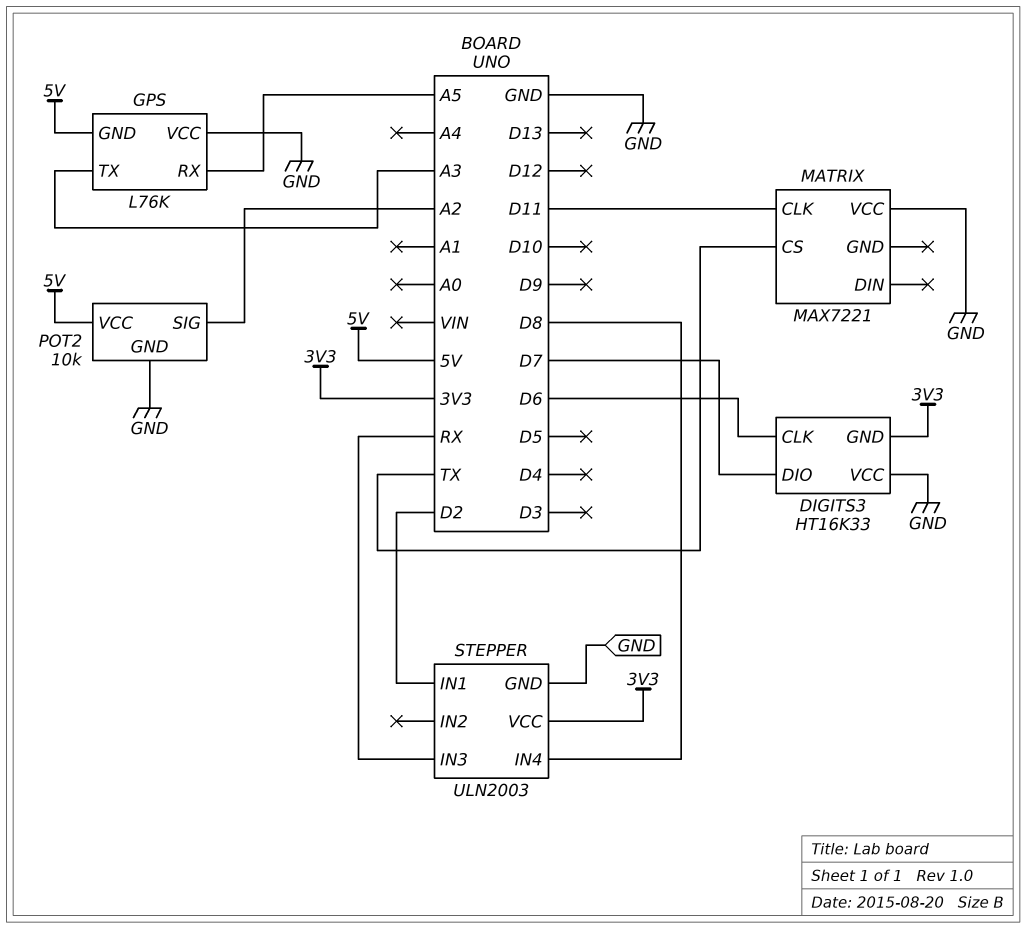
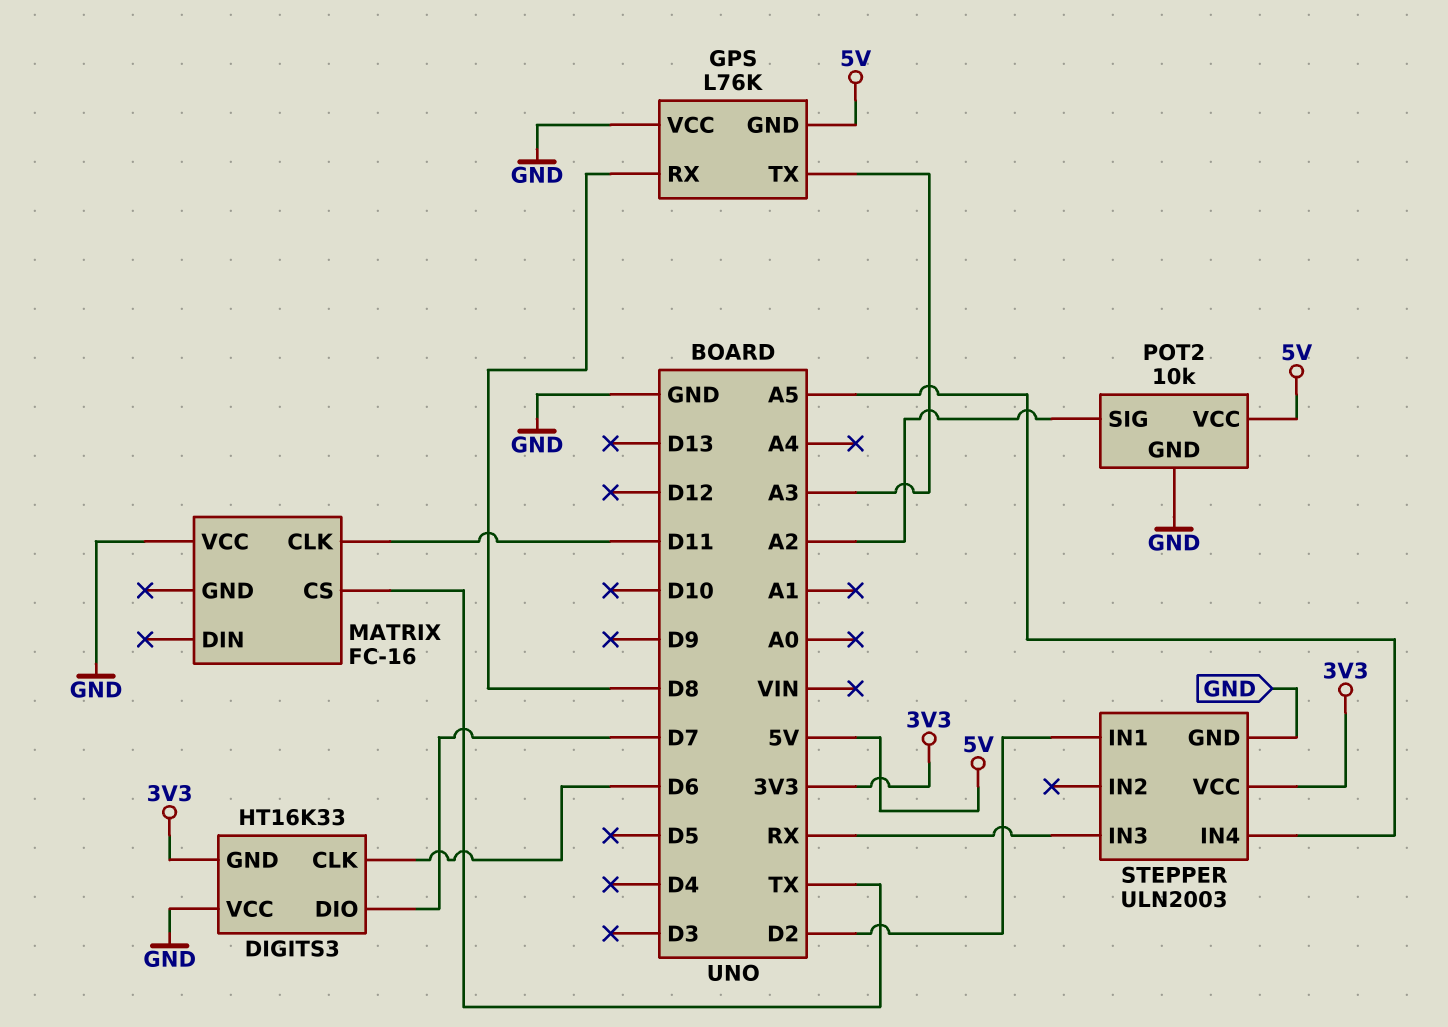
GPS pin RX: A5 -> D8
MATRIX: MAX7221 -> FC-16
STEPPER pin IN4: D8 -> A5

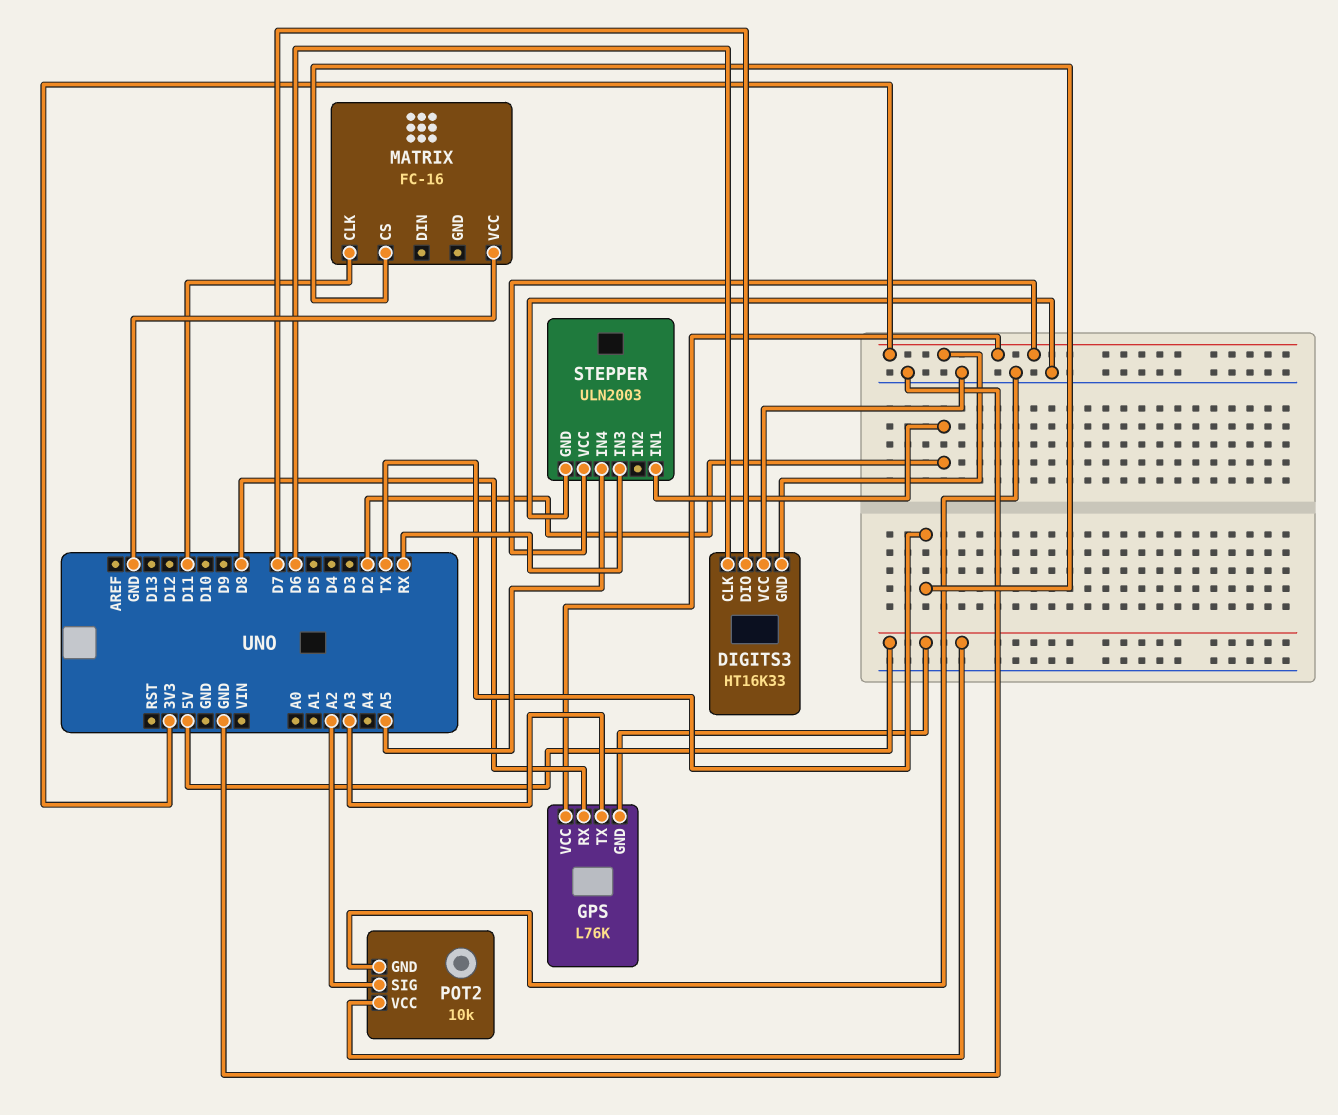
GPS pin VCC: GND -> 3V3

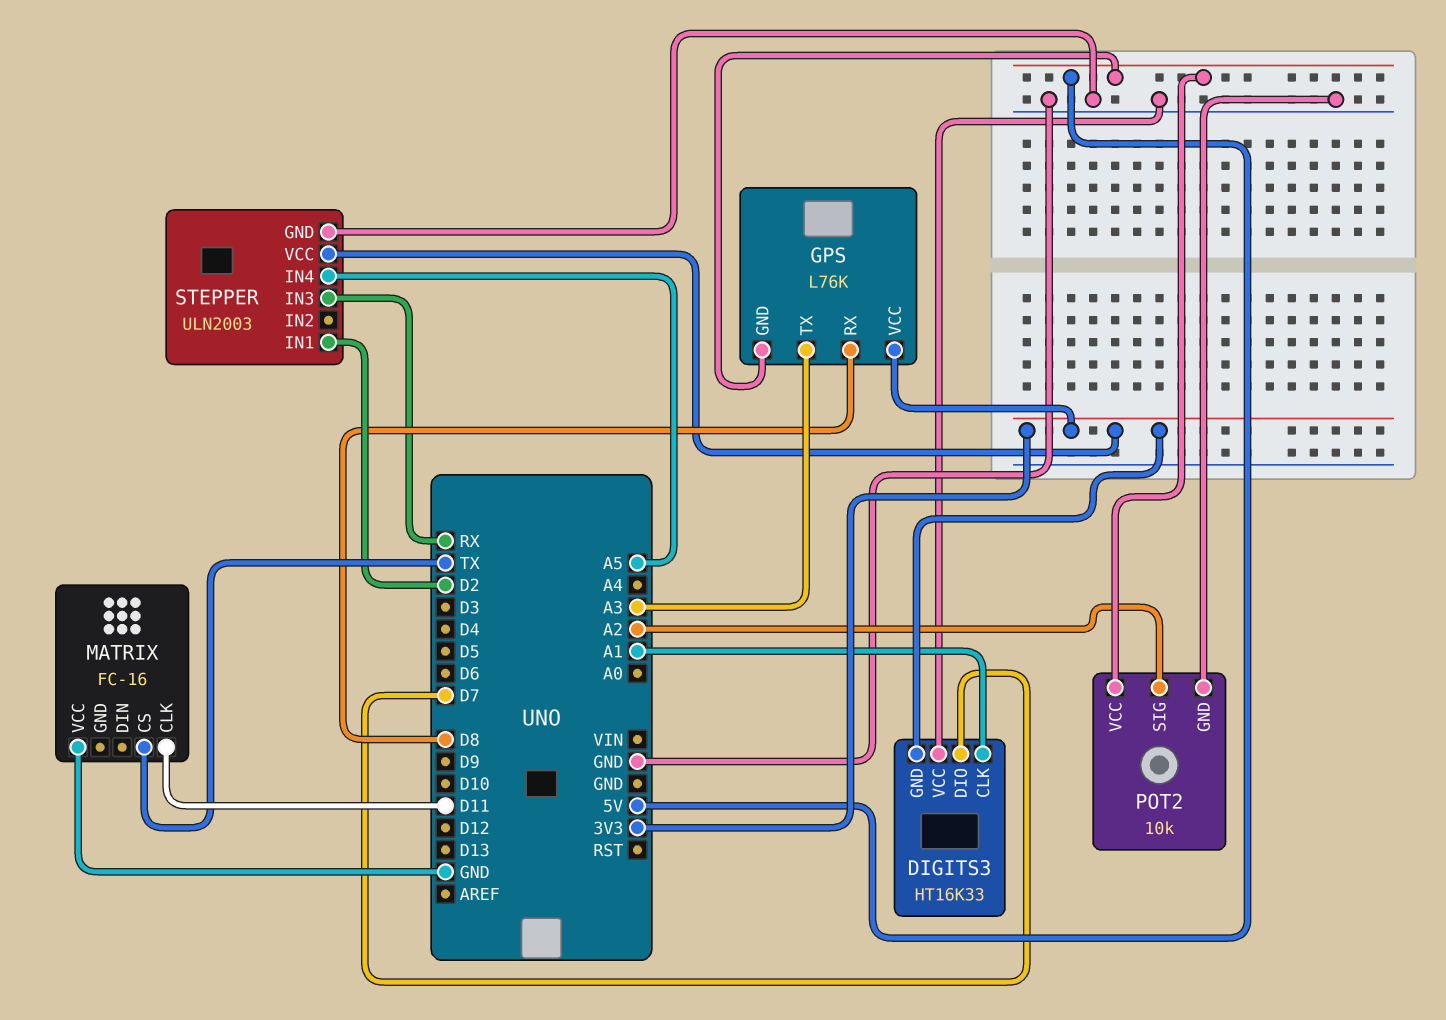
DIGITS3 pin CLK: D6 -> A1

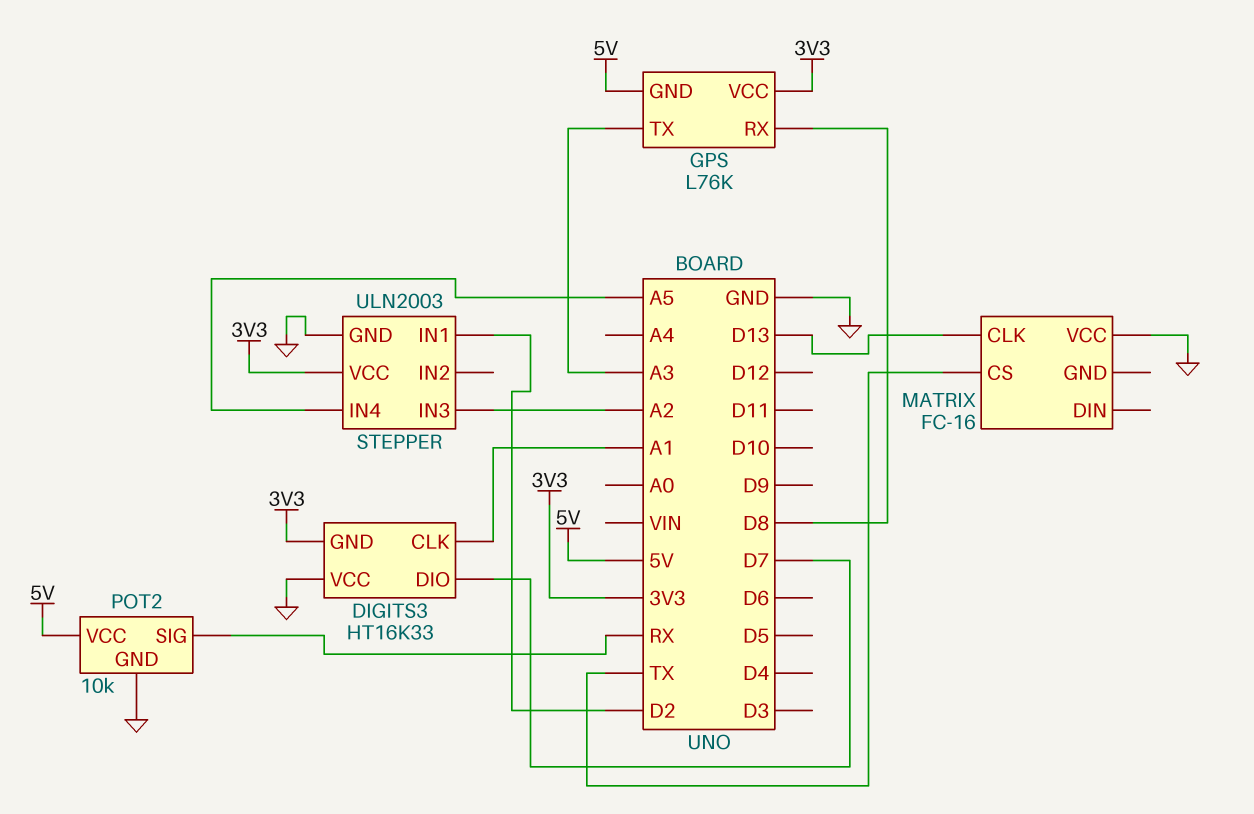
MATRIX pin CLK: D11 -> D13
POT2 pin SIG: A2 -> RX
STEPPER pin IN3: RX -> A2

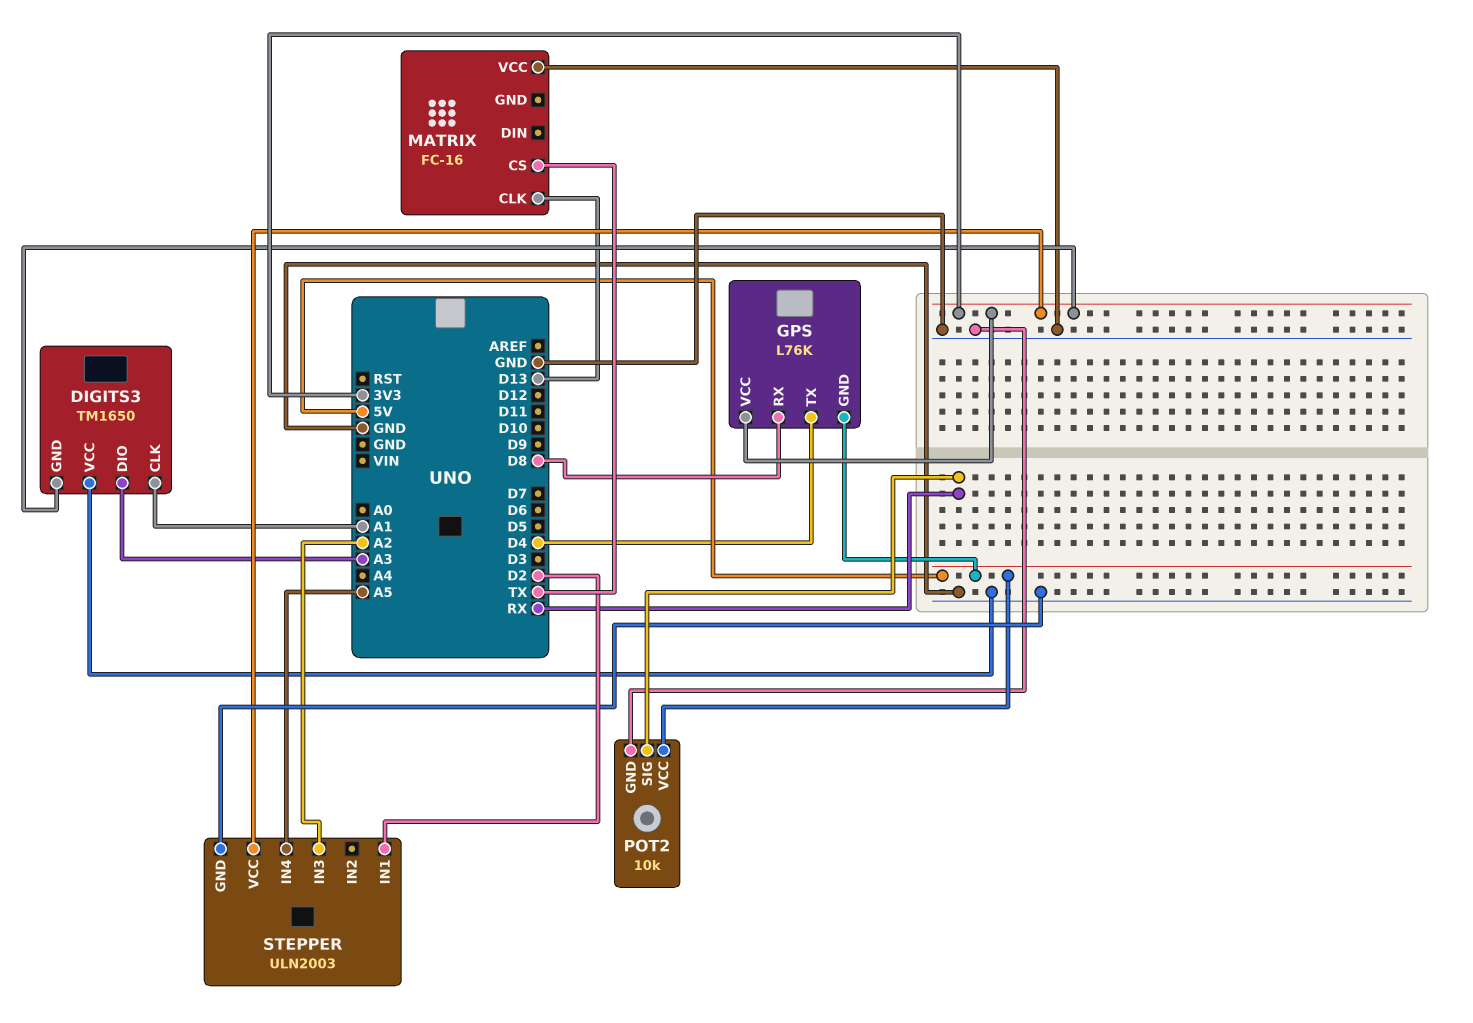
DIGITS3: HT16K33 -> TM1650
DIGITS3 pin DIO: D7 -> A3
GPS pin TX: A3 -> D4

